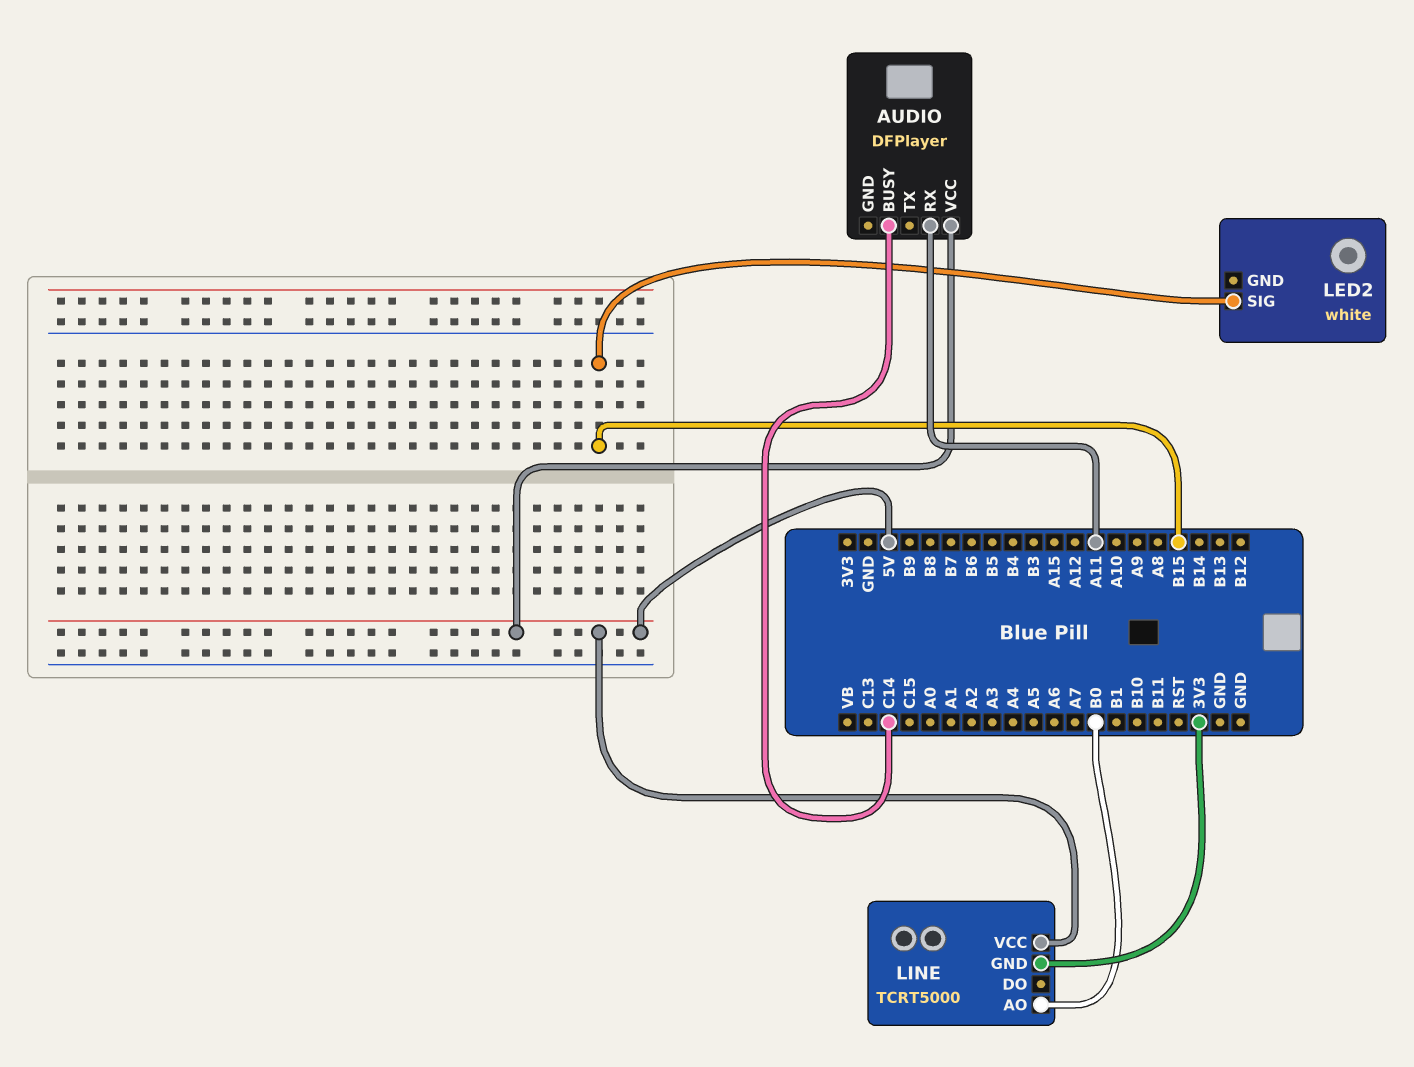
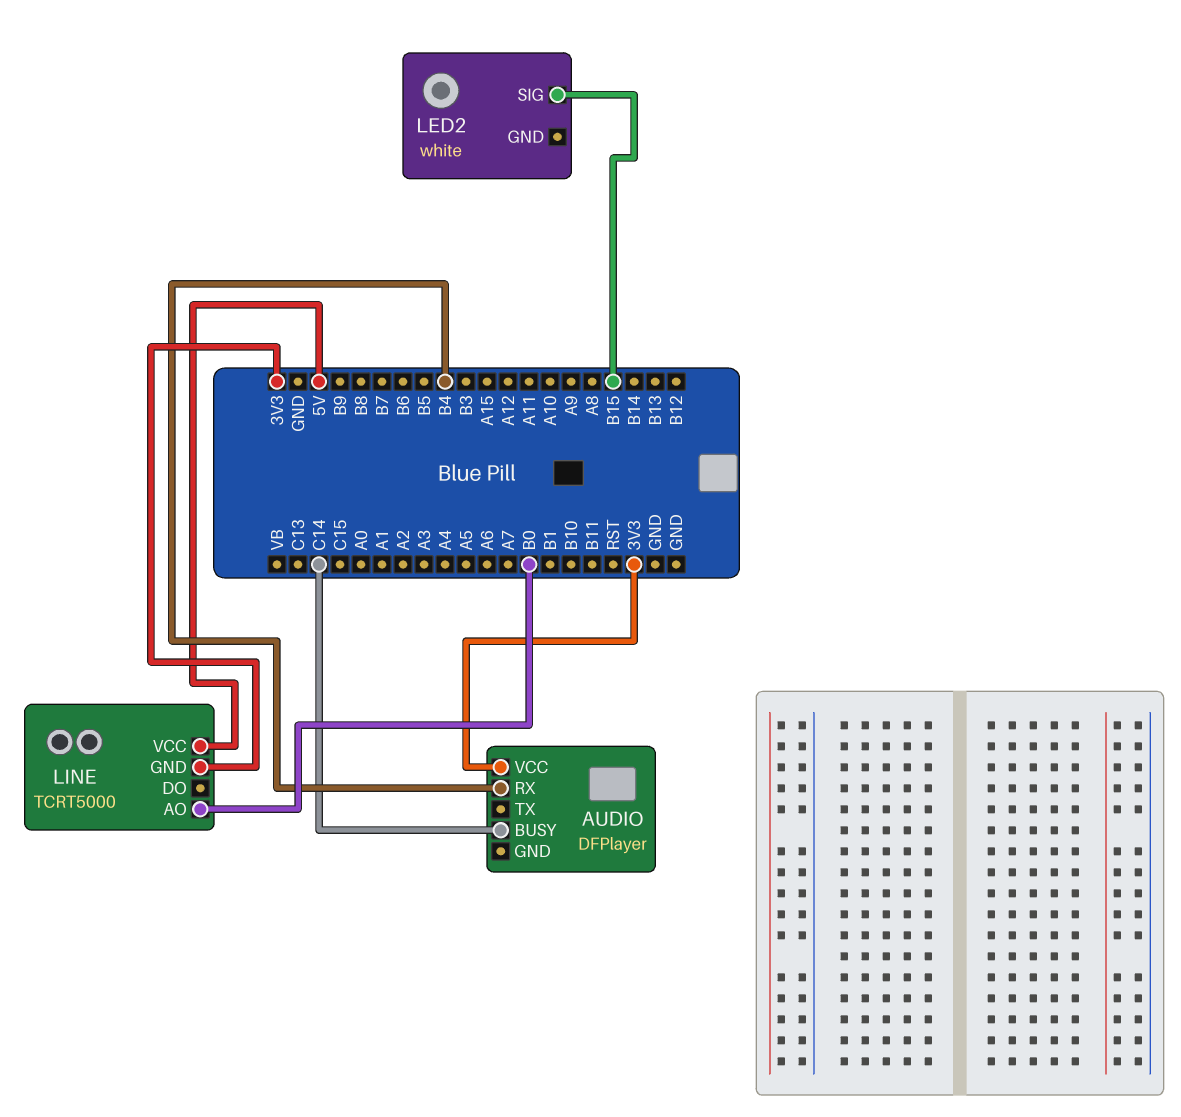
AUDIO pin RX: A11 -> B4
AUDIO pin VCC: 5V -> 3V3

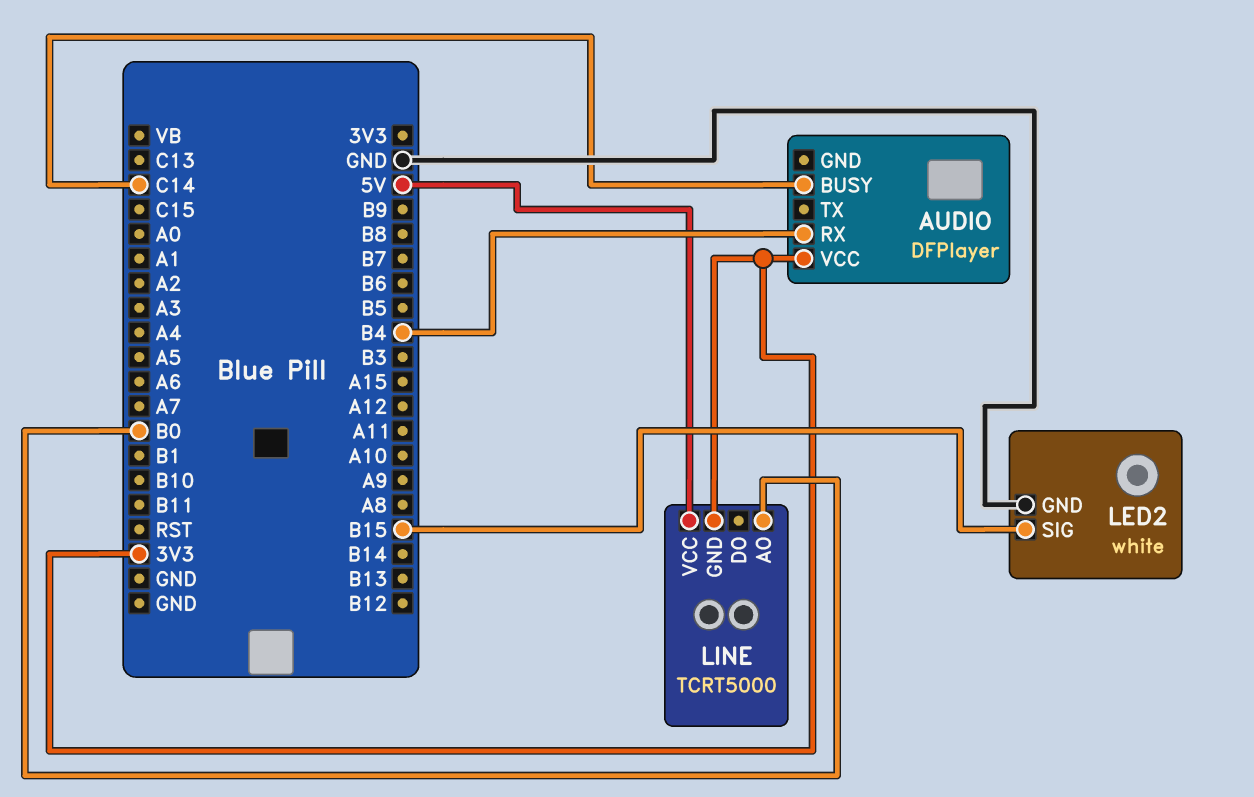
LED2 pin GND: none -> GND

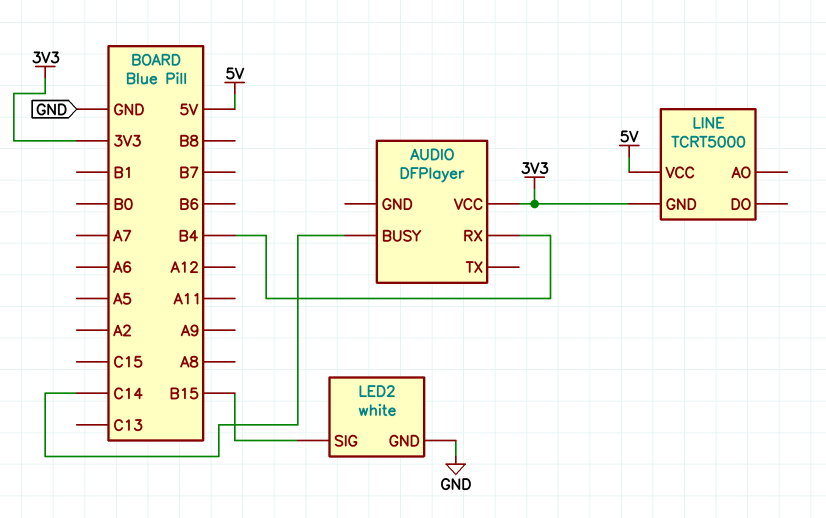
LINE pin AO: B0 -> none

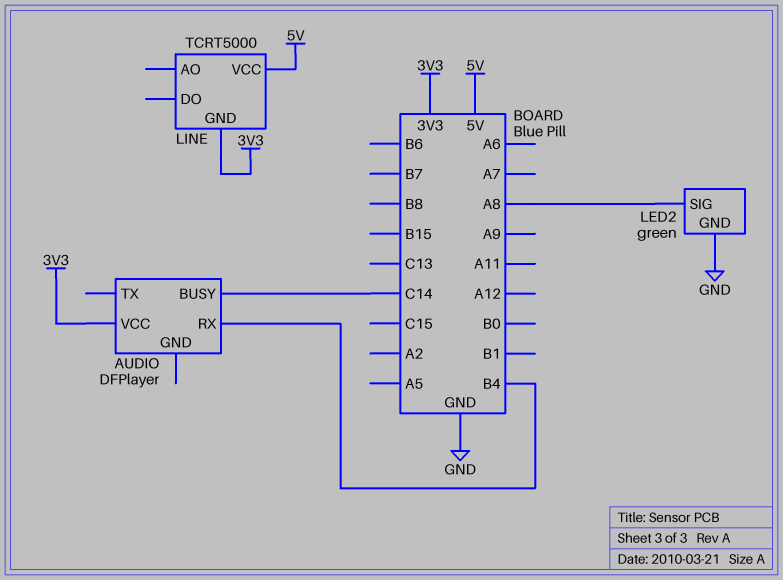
LED2: white -> green
LED2 pin SIG: B15 -> A8

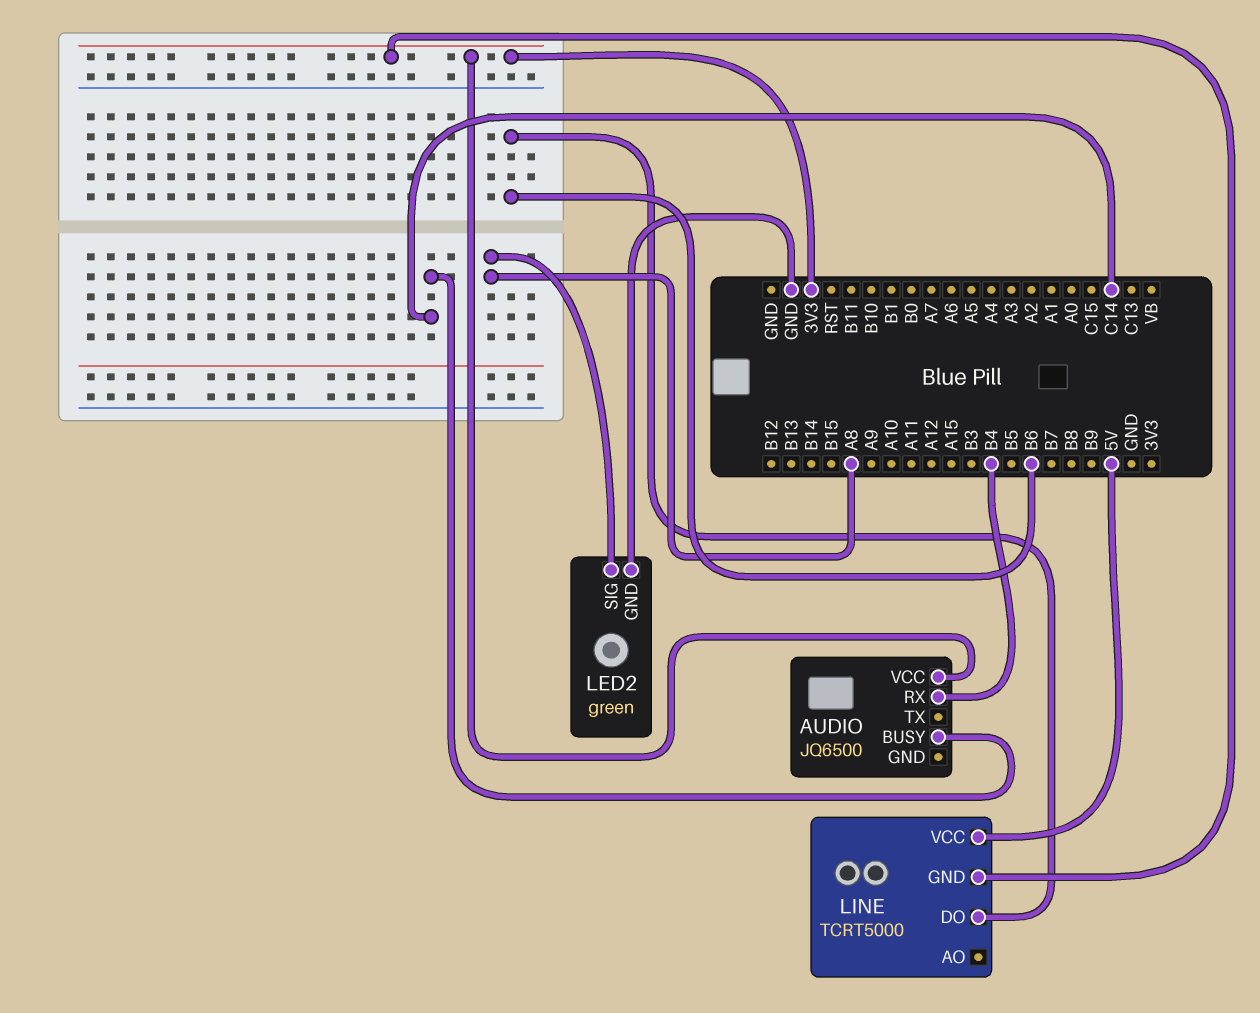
AUDIO: DFPlayer -> JQ6500
LINE pin DO: none -> B6

